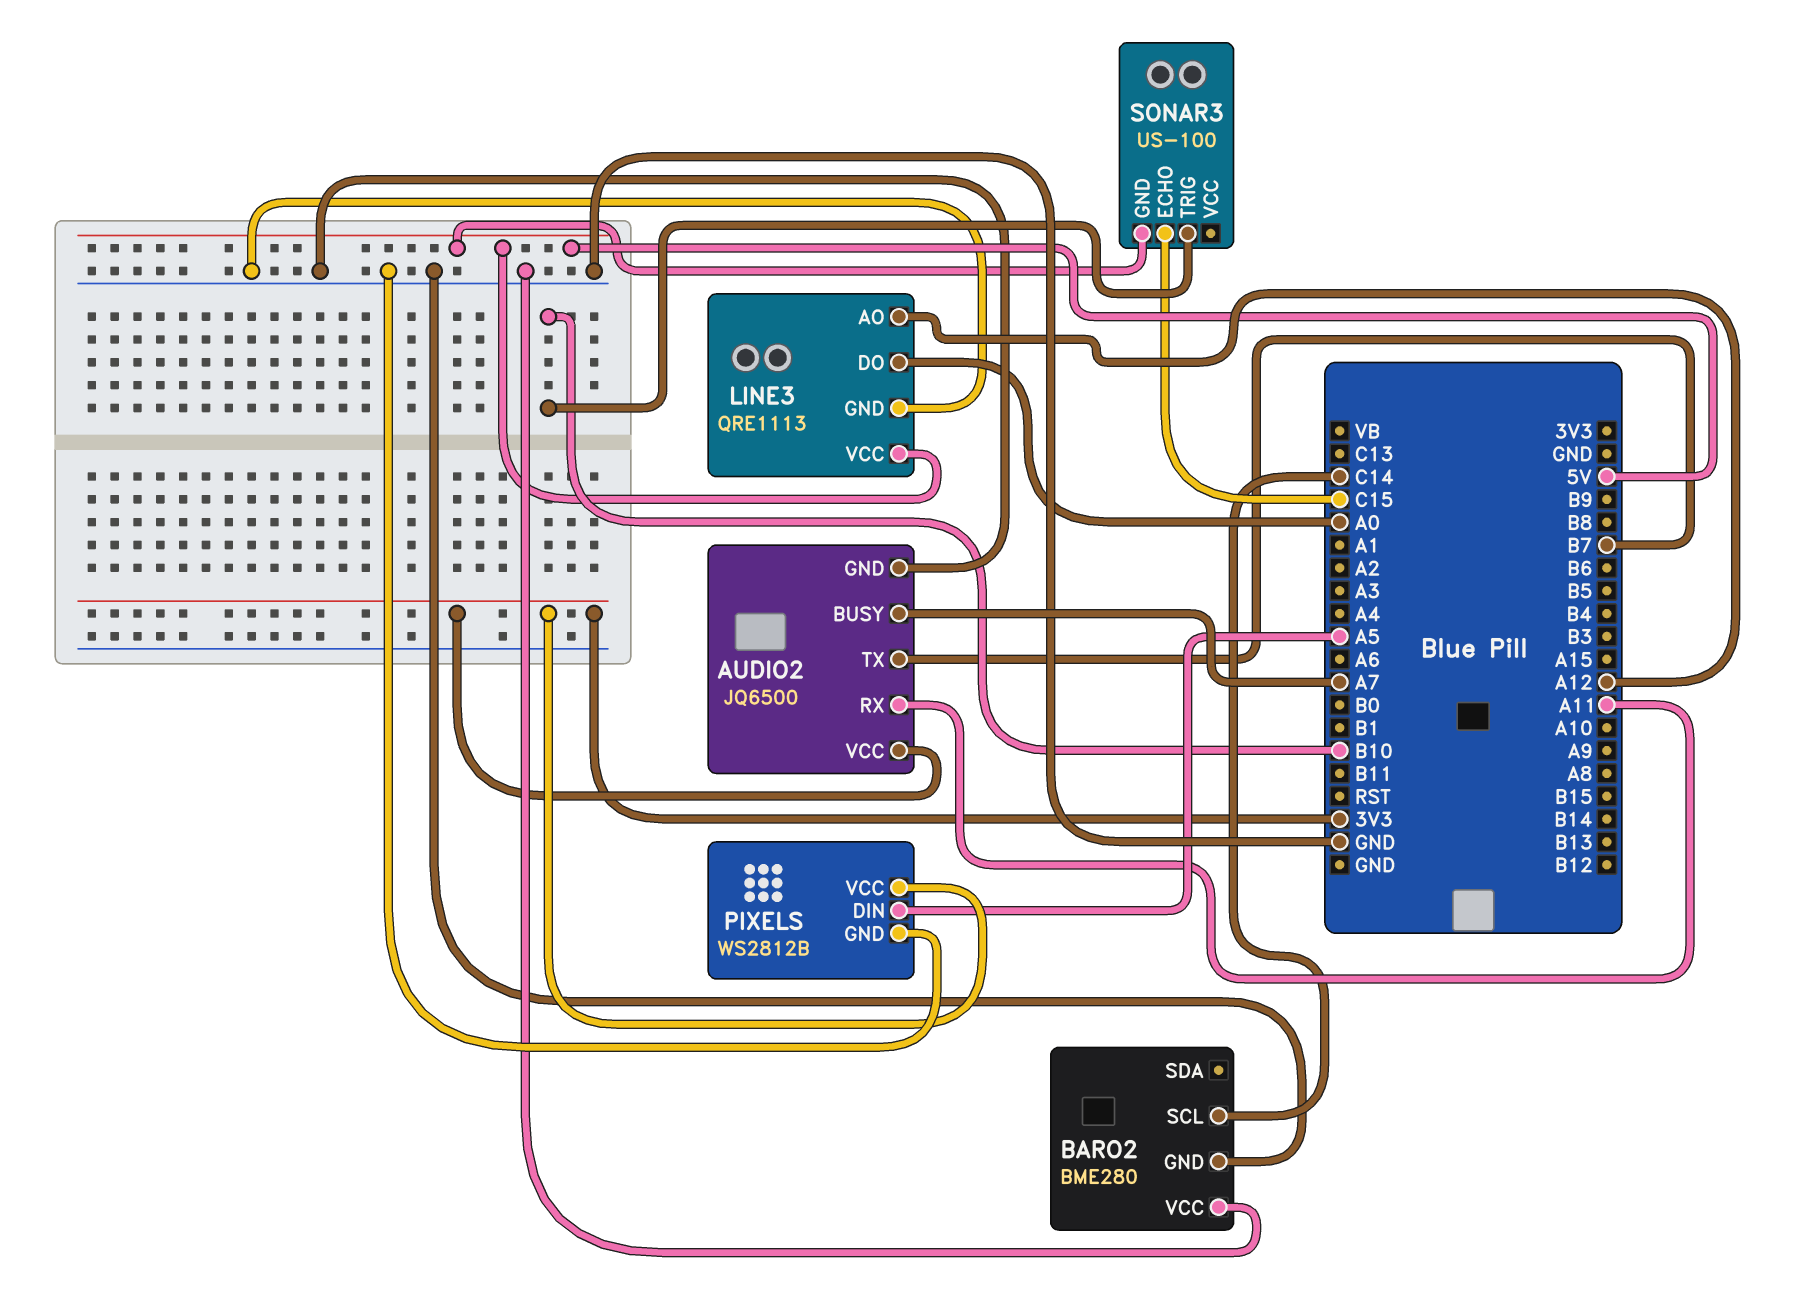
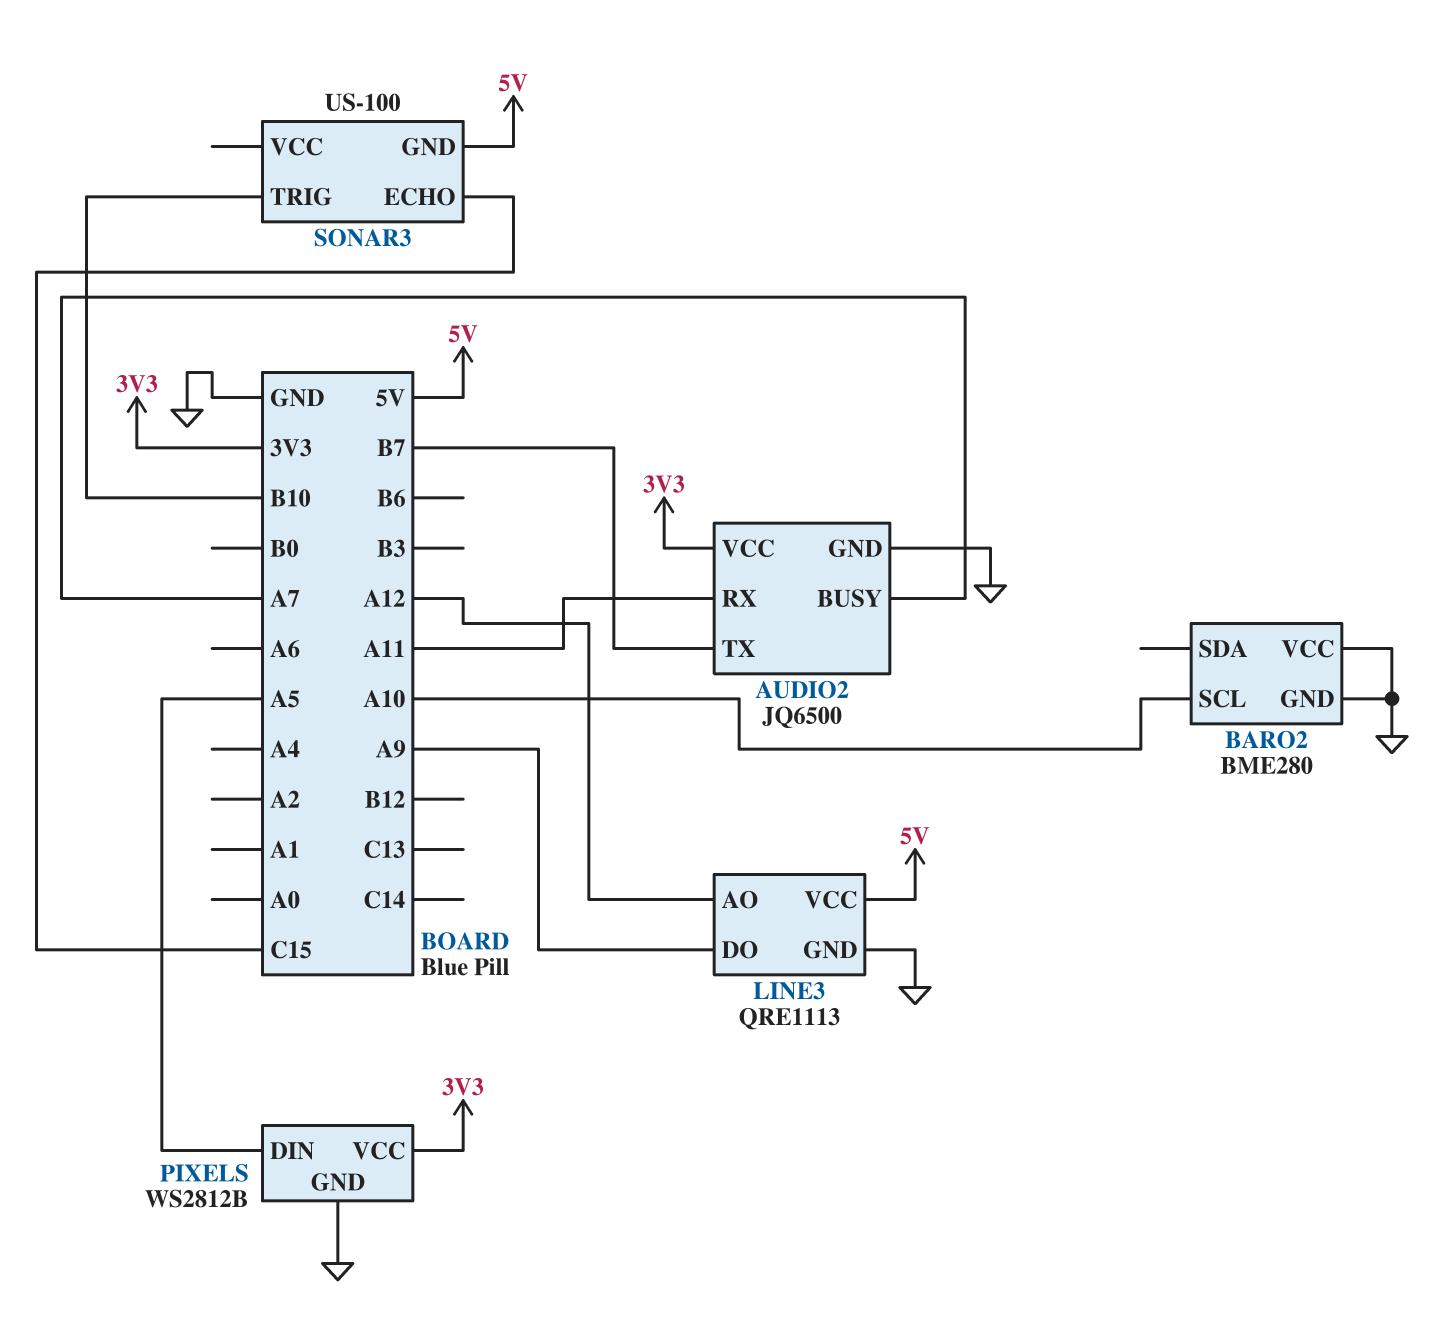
BARO2 pin SCL: C14 -> A10
LINE3 pin DO: A0 -> A9

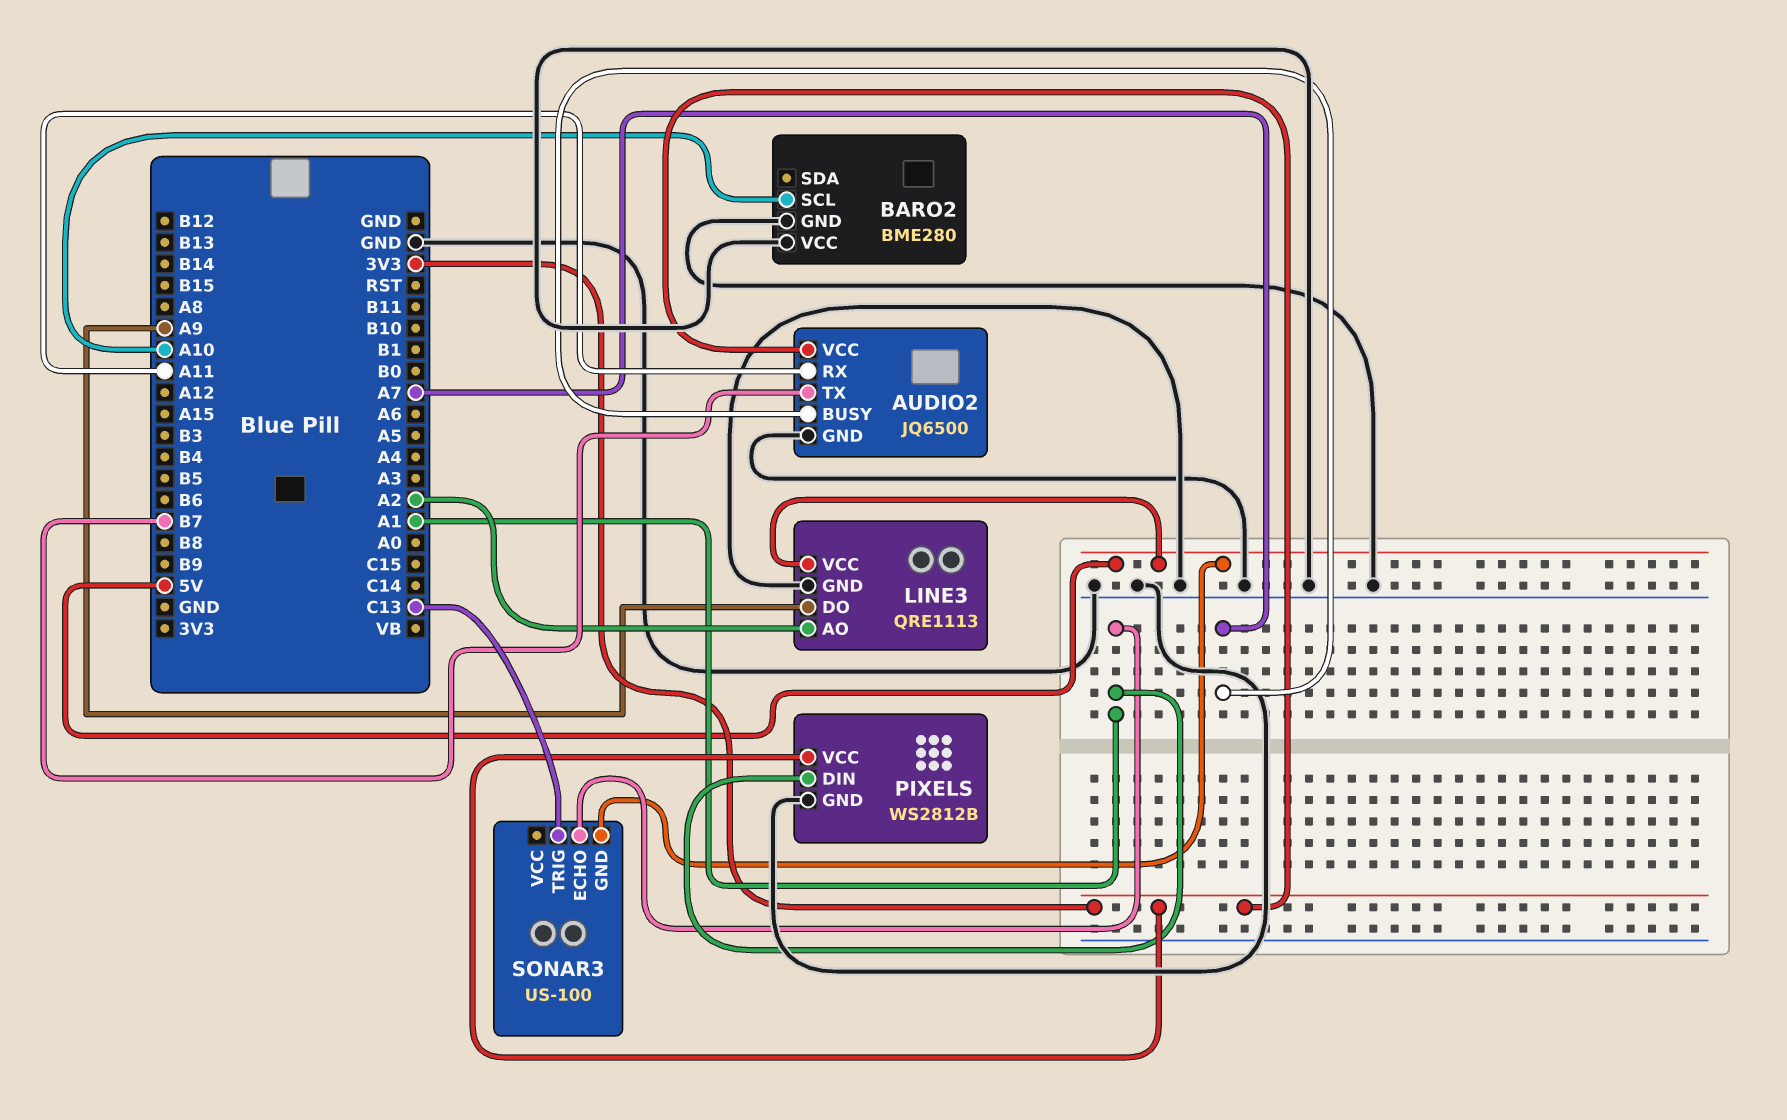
LINE3 pin AO: A12 -> A2
PIXELS pin DIN: A5 -> A1
SONAR3 pin ECHO: C15 -> A1
SONAR3 pin TRIG: B10 -> C13

